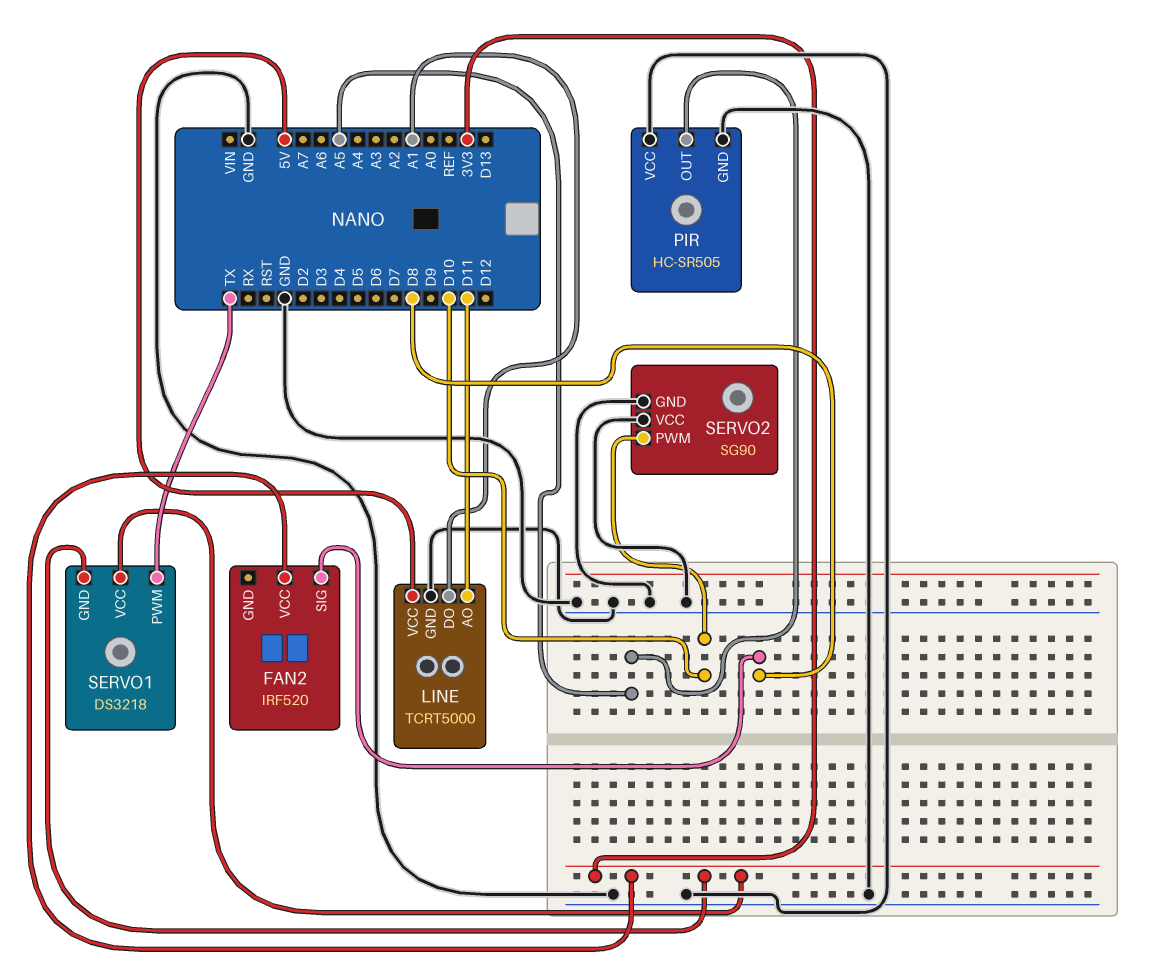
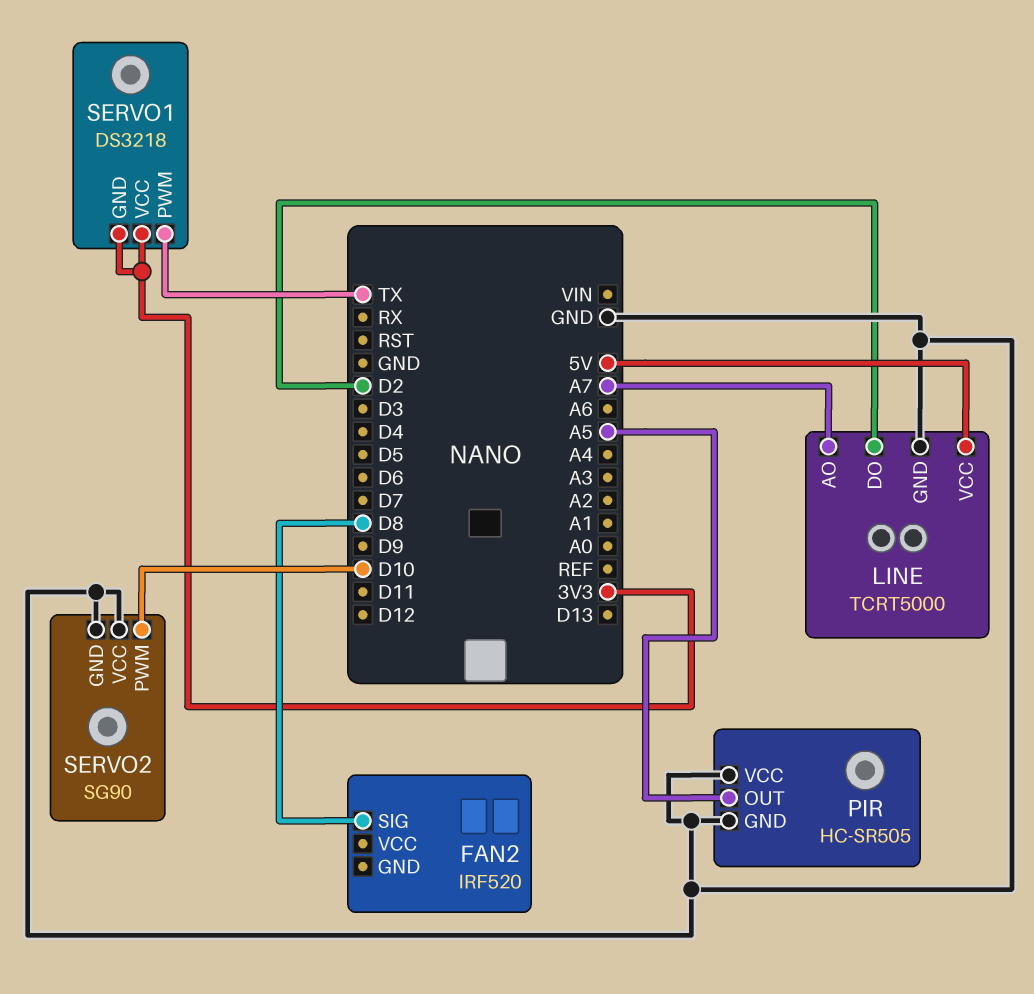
FAN2 pin VCC: 3V3 -> none
LINE pin AO: D11 -> A7
LINE pin DO: A1 -> D2

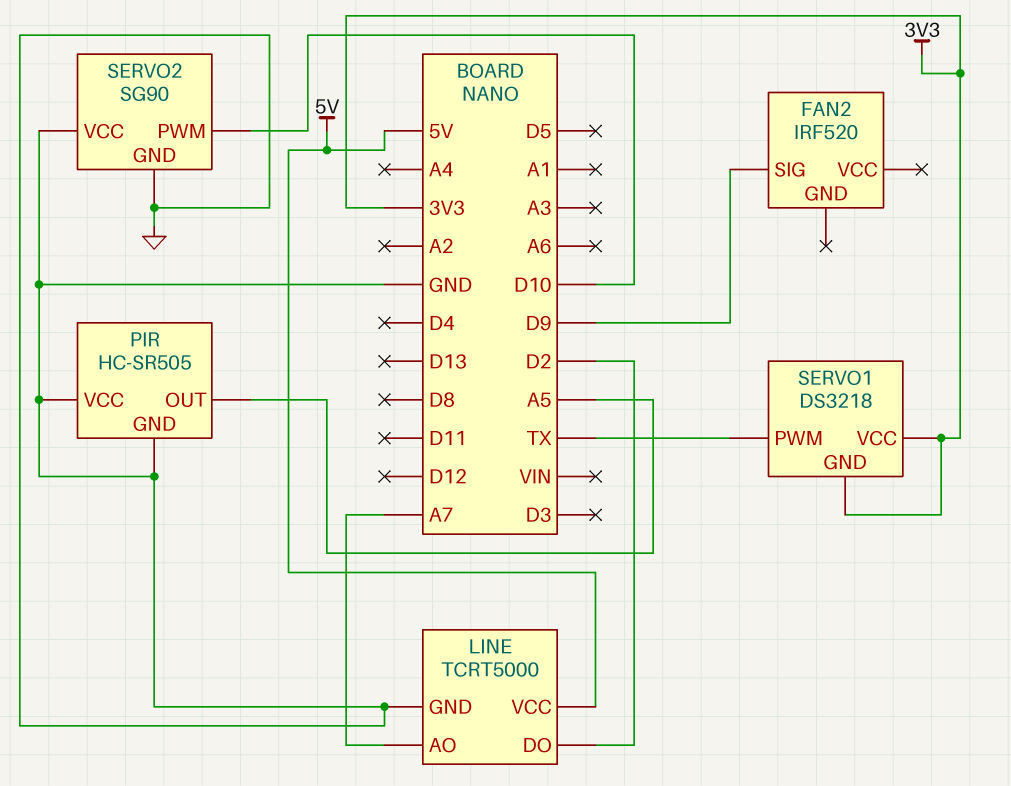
FAN2 pin SIG: D8 -> D9

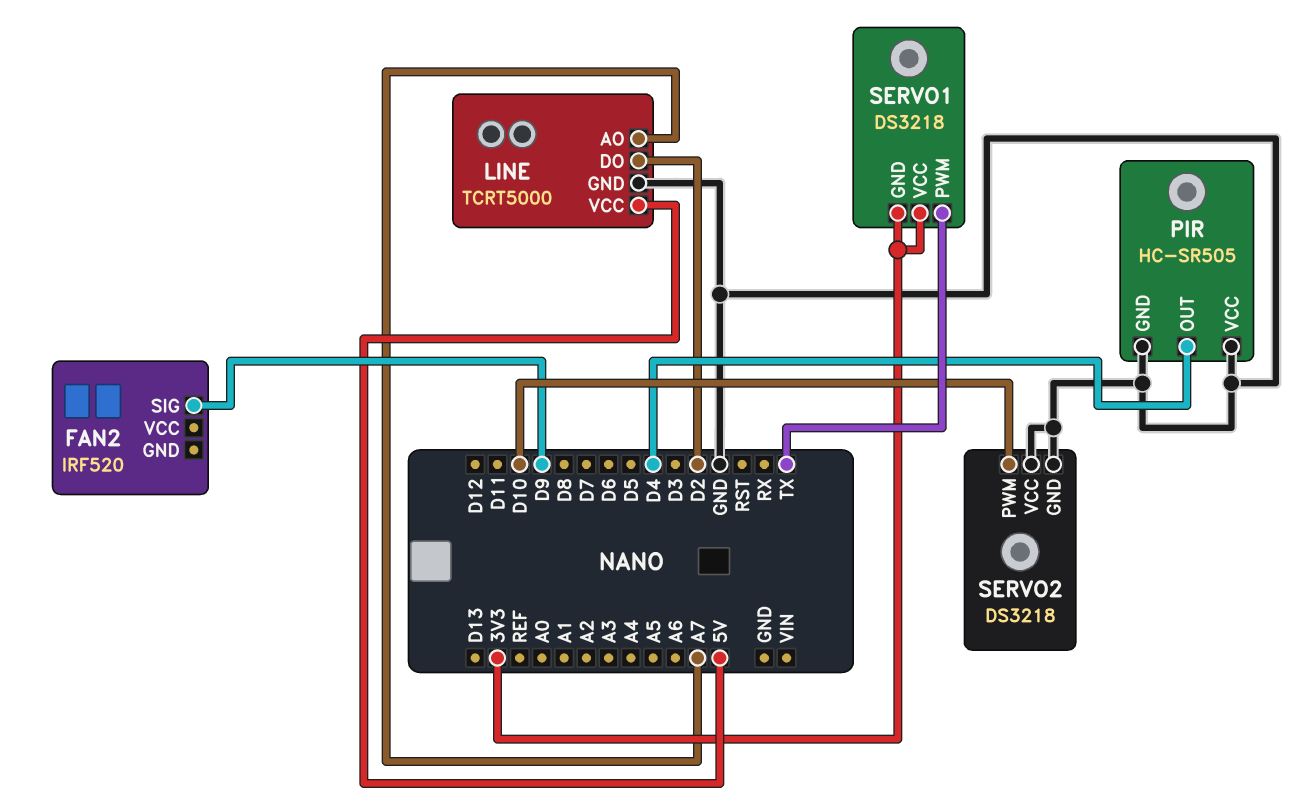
PIR pin OUT: A5 -> D4
SERVO2: SG90 -> DS3218

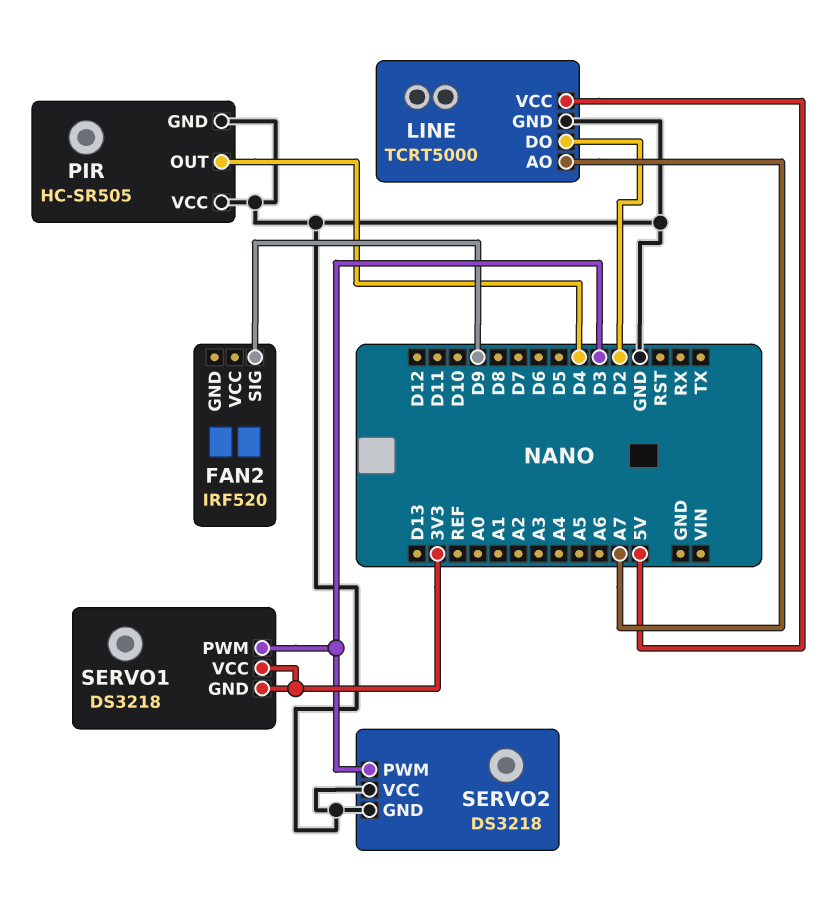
SERVO1 pin PWM: TX -> D3
SERVO2 pin PWM: D10 -> D3

